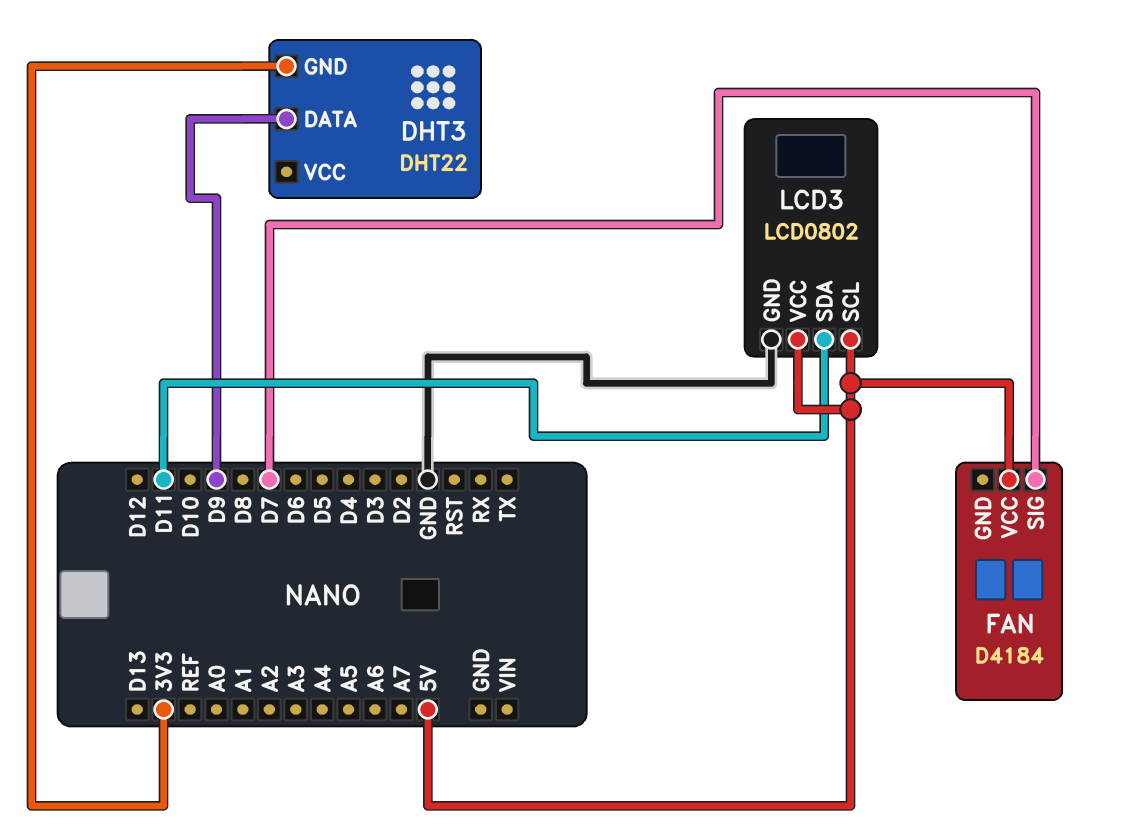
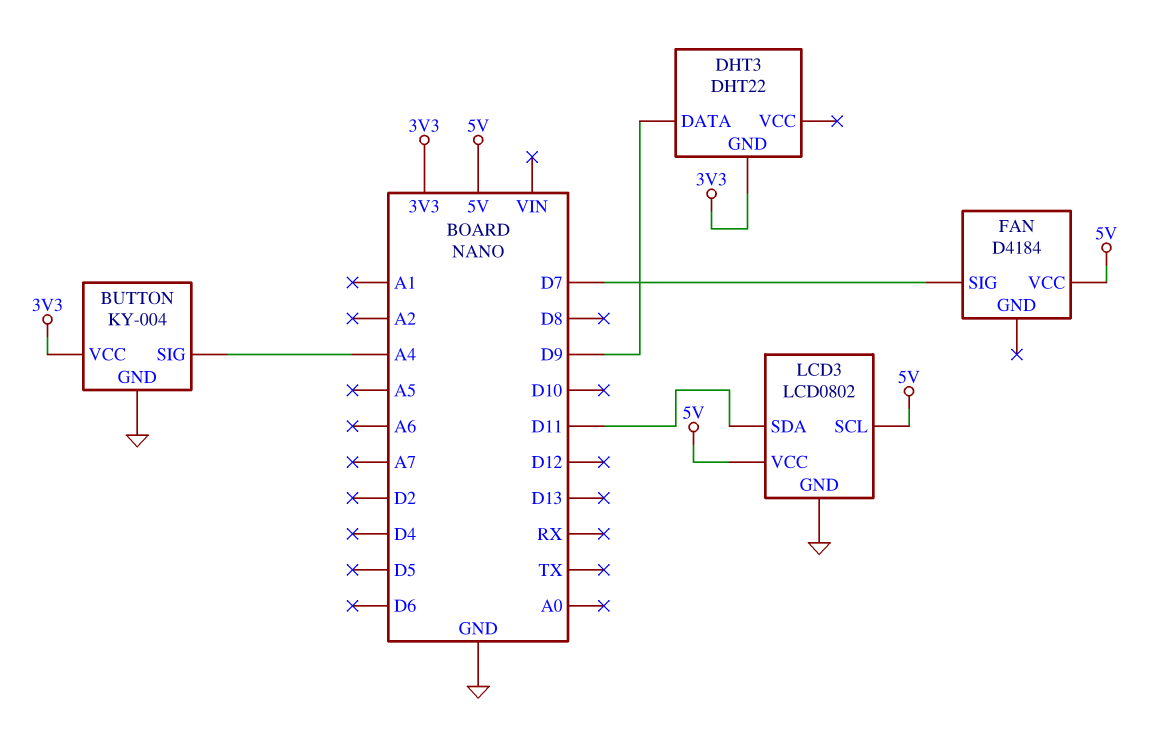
BUTTON: none -> KY-004
BUTTON pin GND: none -> GND
BUTTON pin SIG: none -> A4
BUTTON pin VCC: none -> 3V3

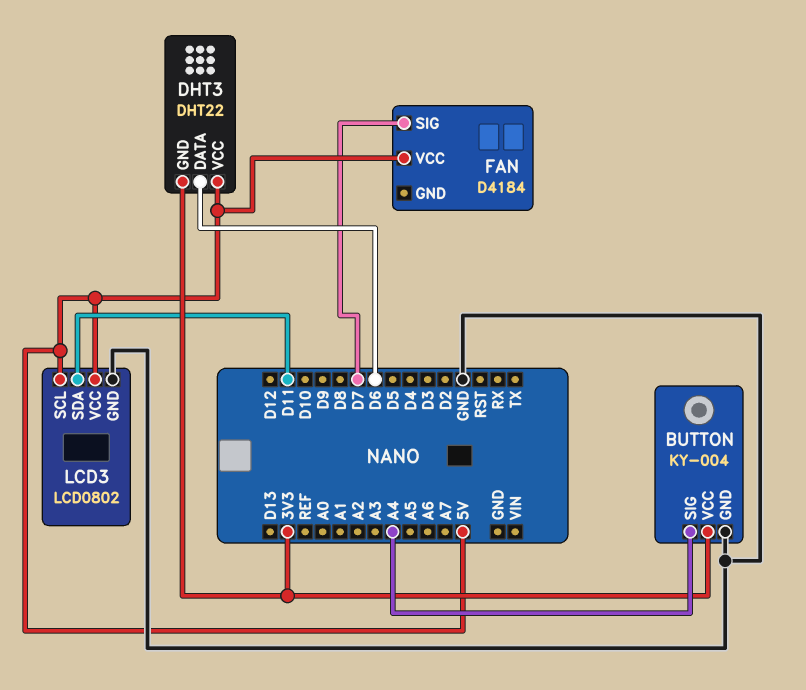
DHT3 pin DATA: D9 -> D6
DHT3 pin VCC: none -> 5V

